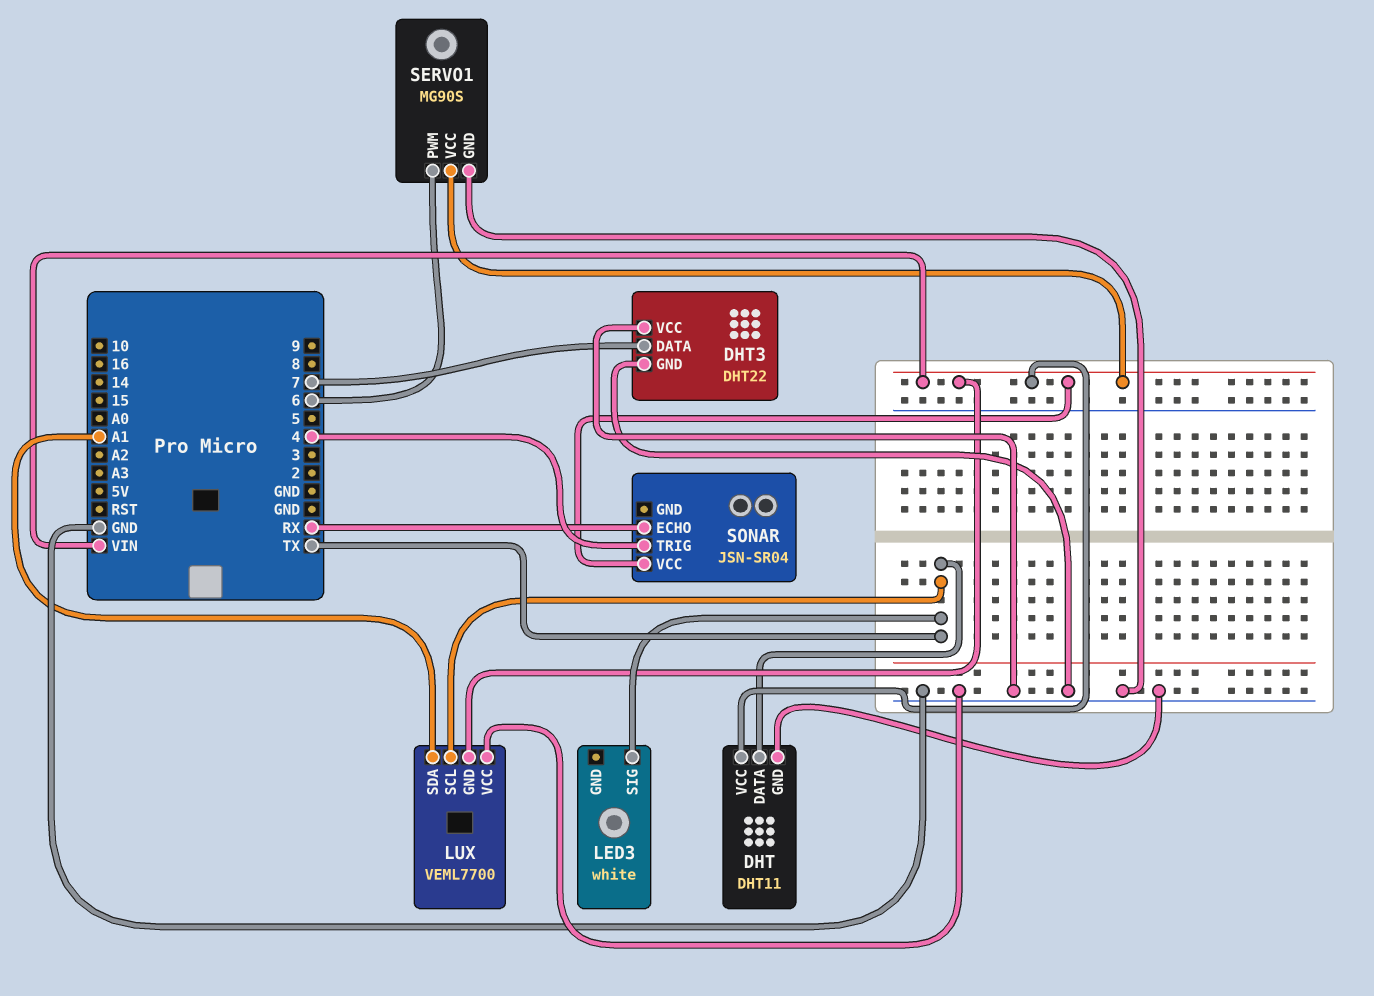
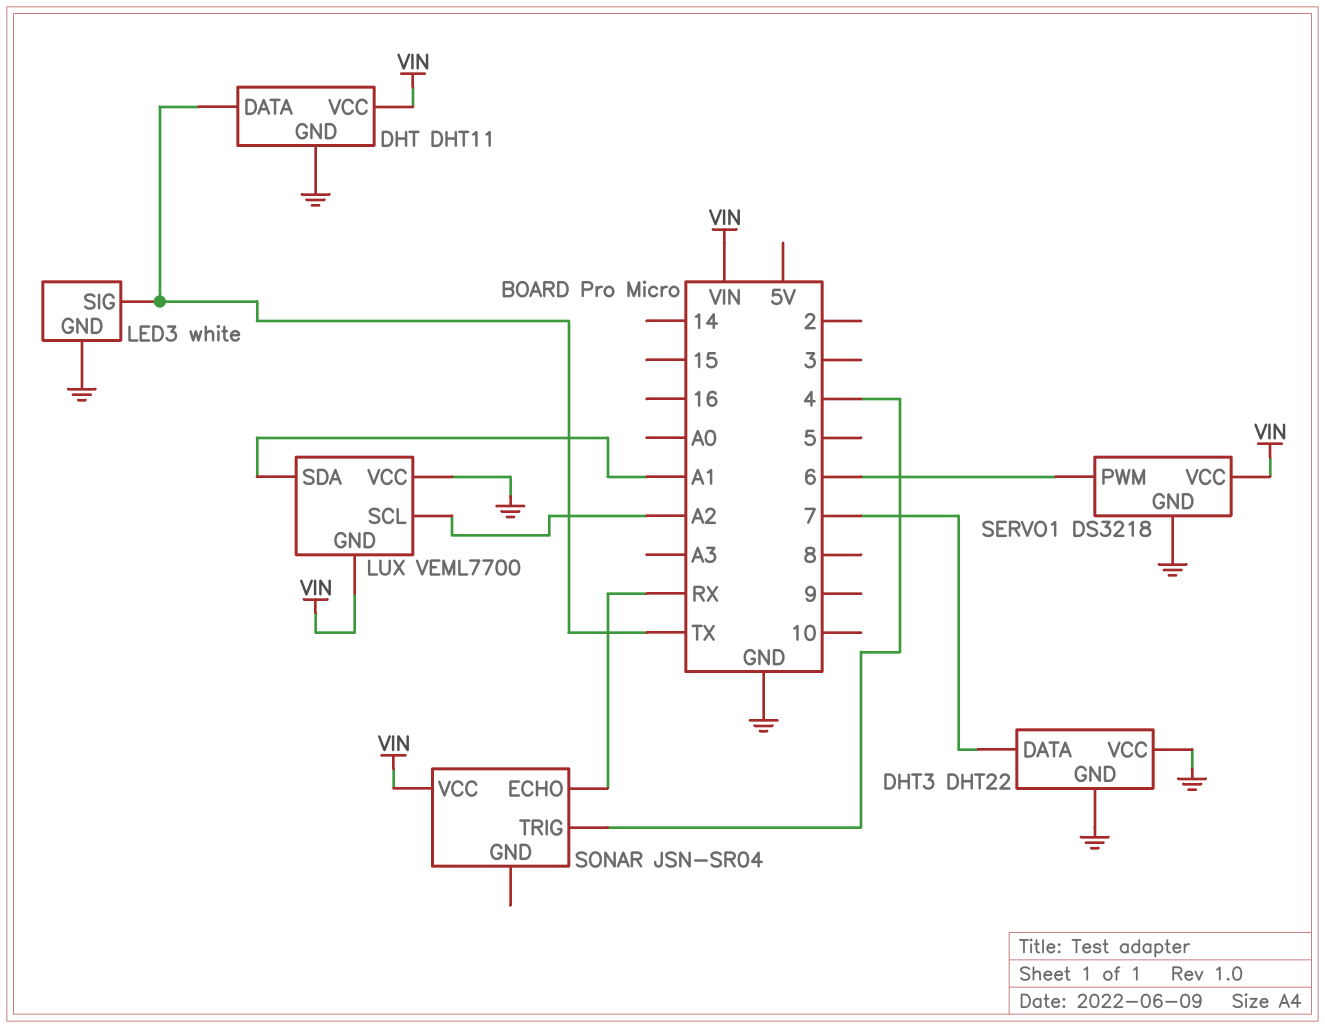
LED3 pin GND: none -> GND
LUX pin SCL: TX -> A2
SERVO1: MG90S -> DS3218

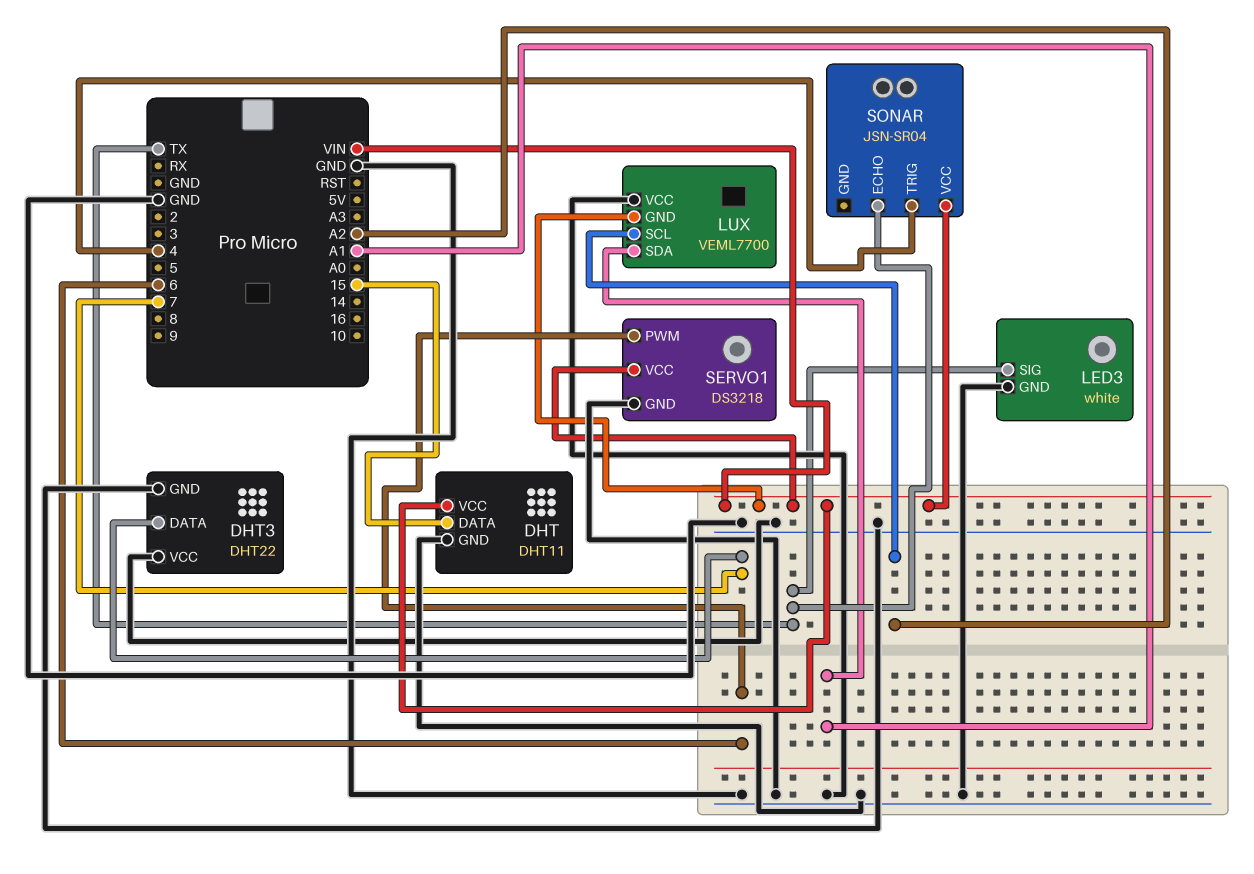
DHT pin DATA: TX -> 15
SONAR pin ECHO: RX -> TX

